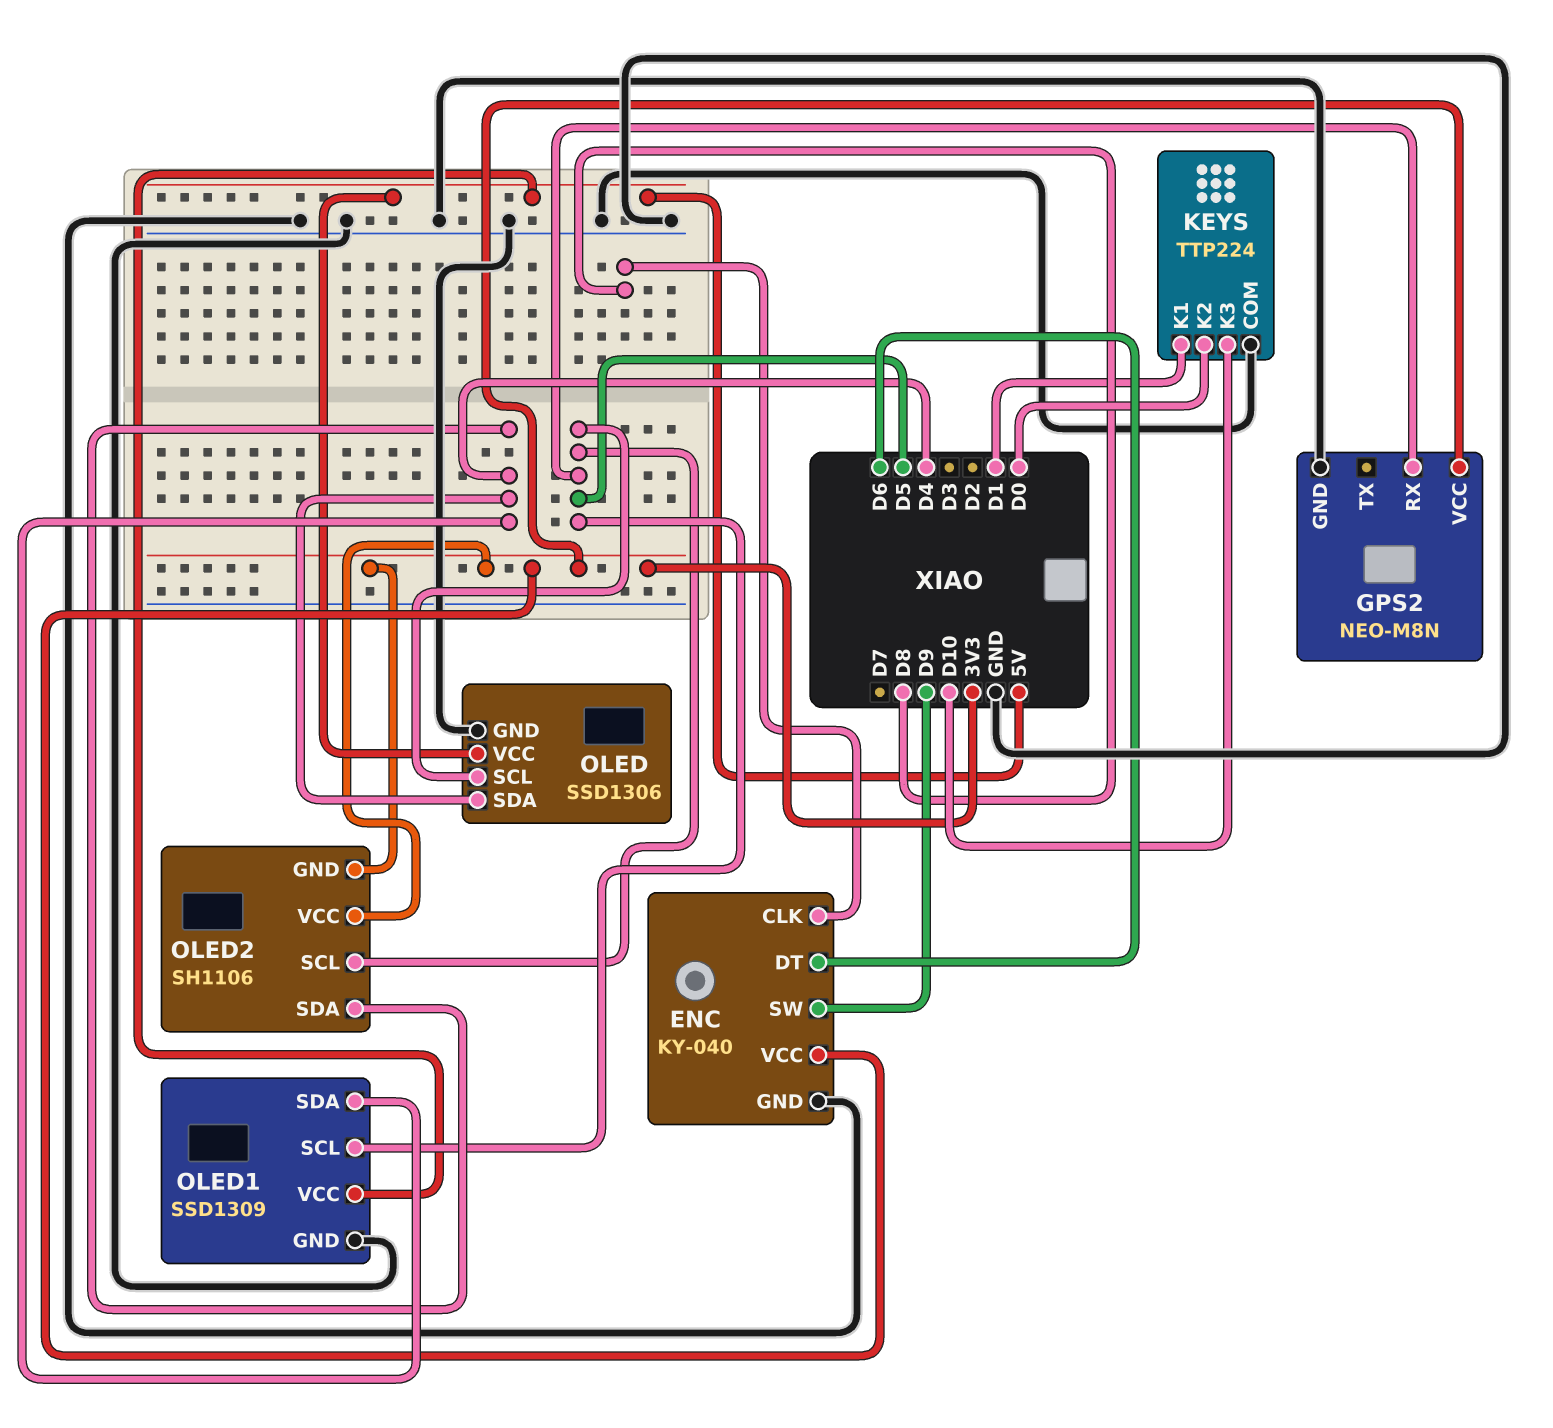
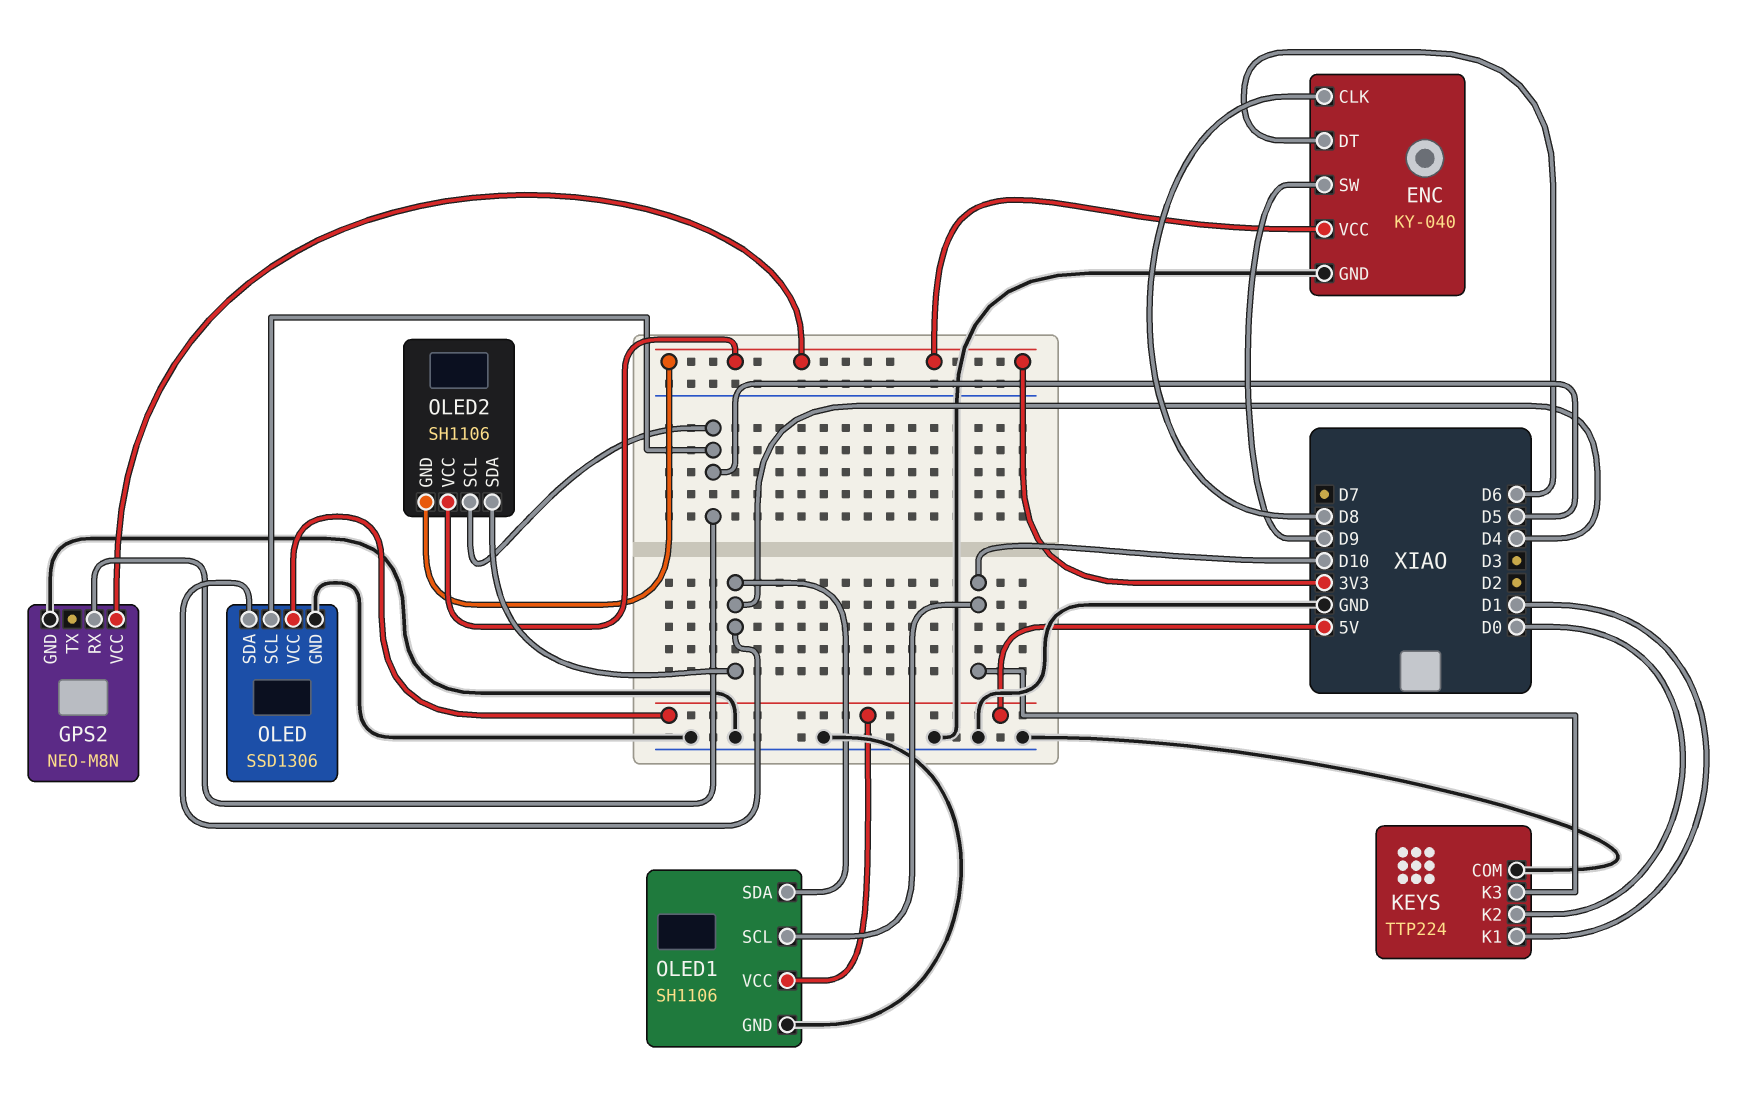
OLED1: SSD1309 -> SH1106
OLED1 pin SCL: D5 -> D10

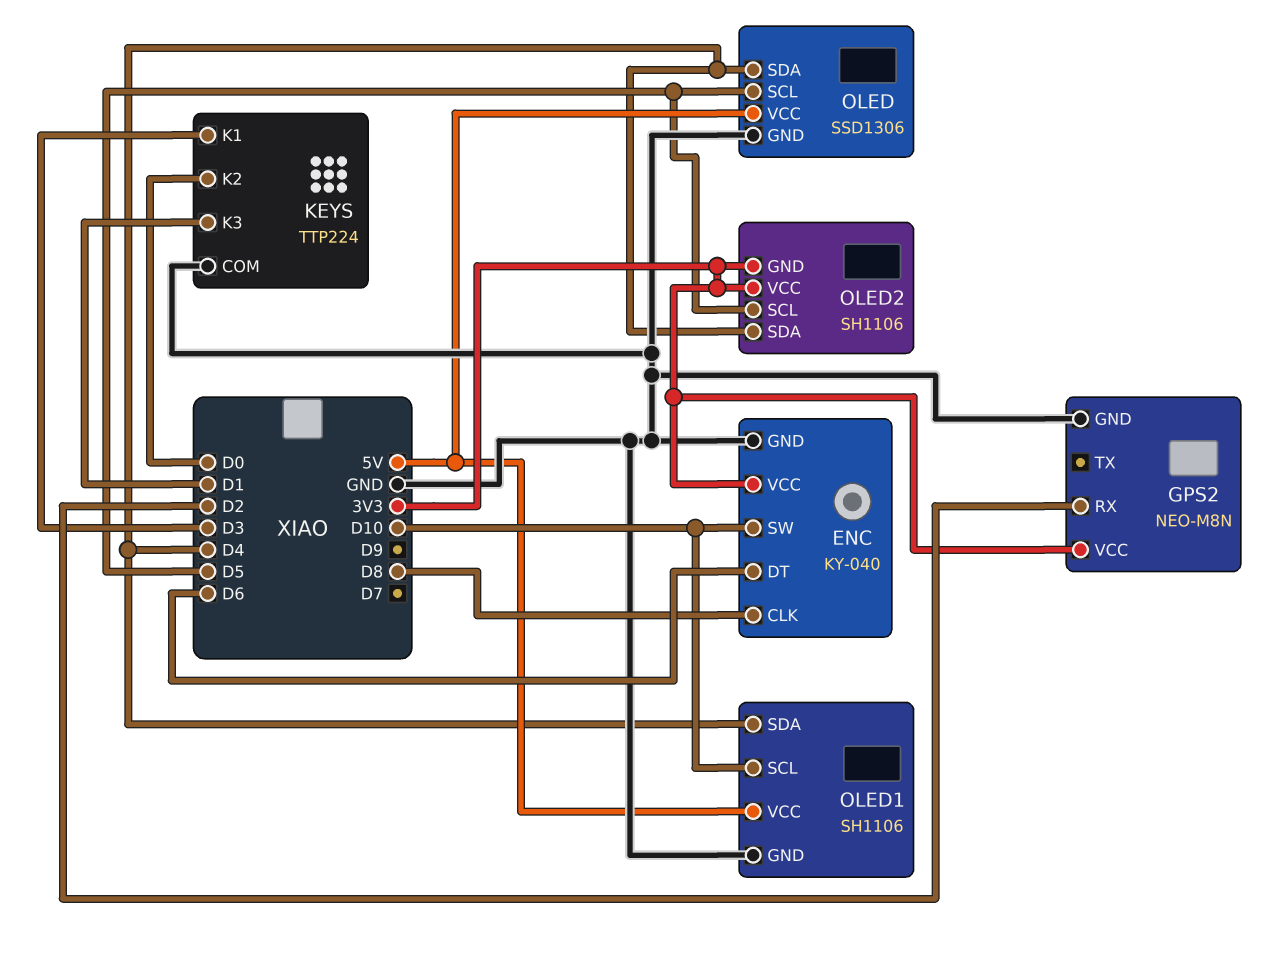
ENC pin SW: D9 -> D10
GPS2 pin RX: D5 -> D2
KEYS pin K1: D1 -> D3
KEYS pin K3: D10 -> D1

